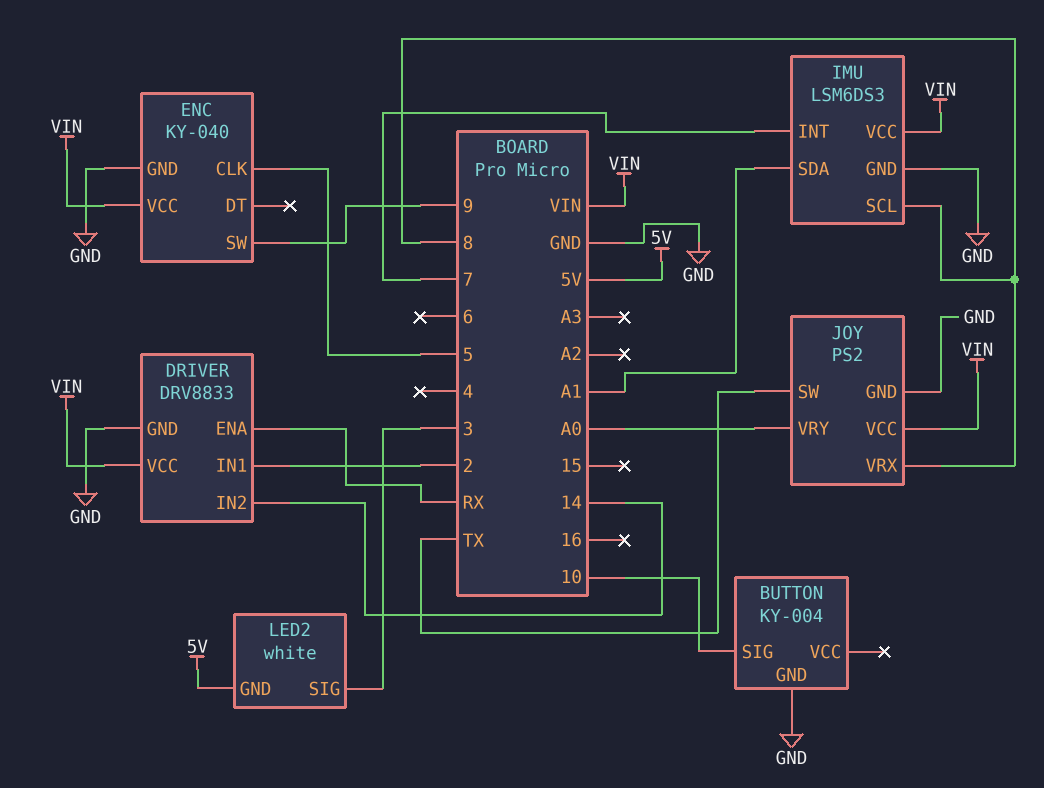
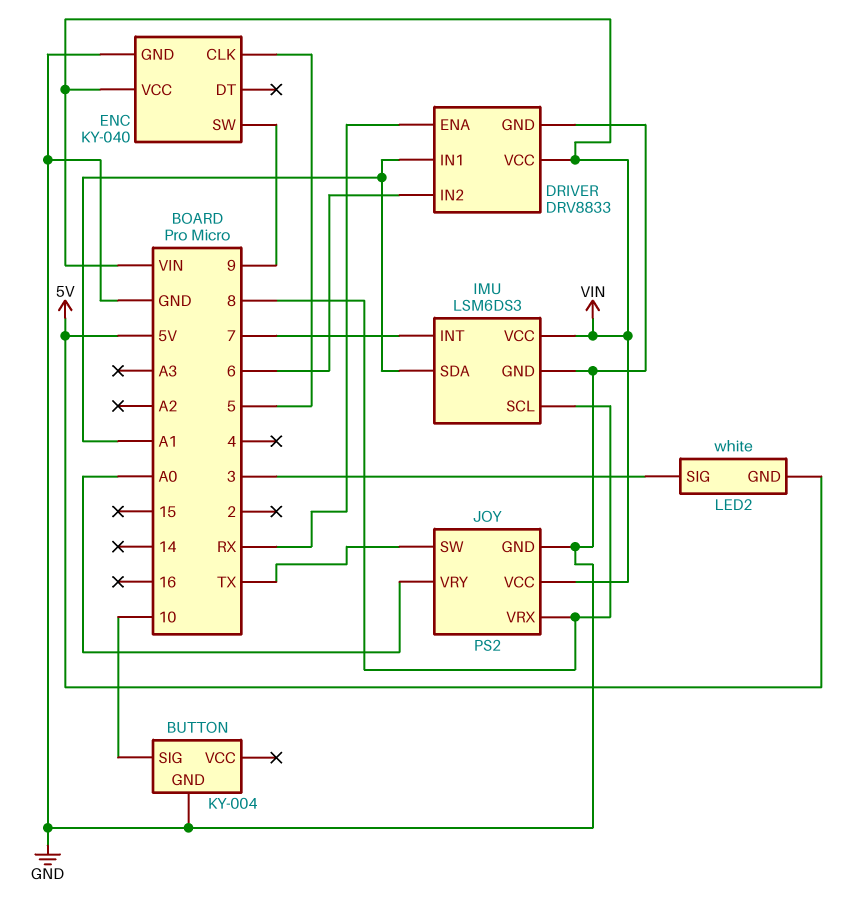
DRIVER pin IN1: 2 -> A1
DRIVER pin IN2: 14 -> 6

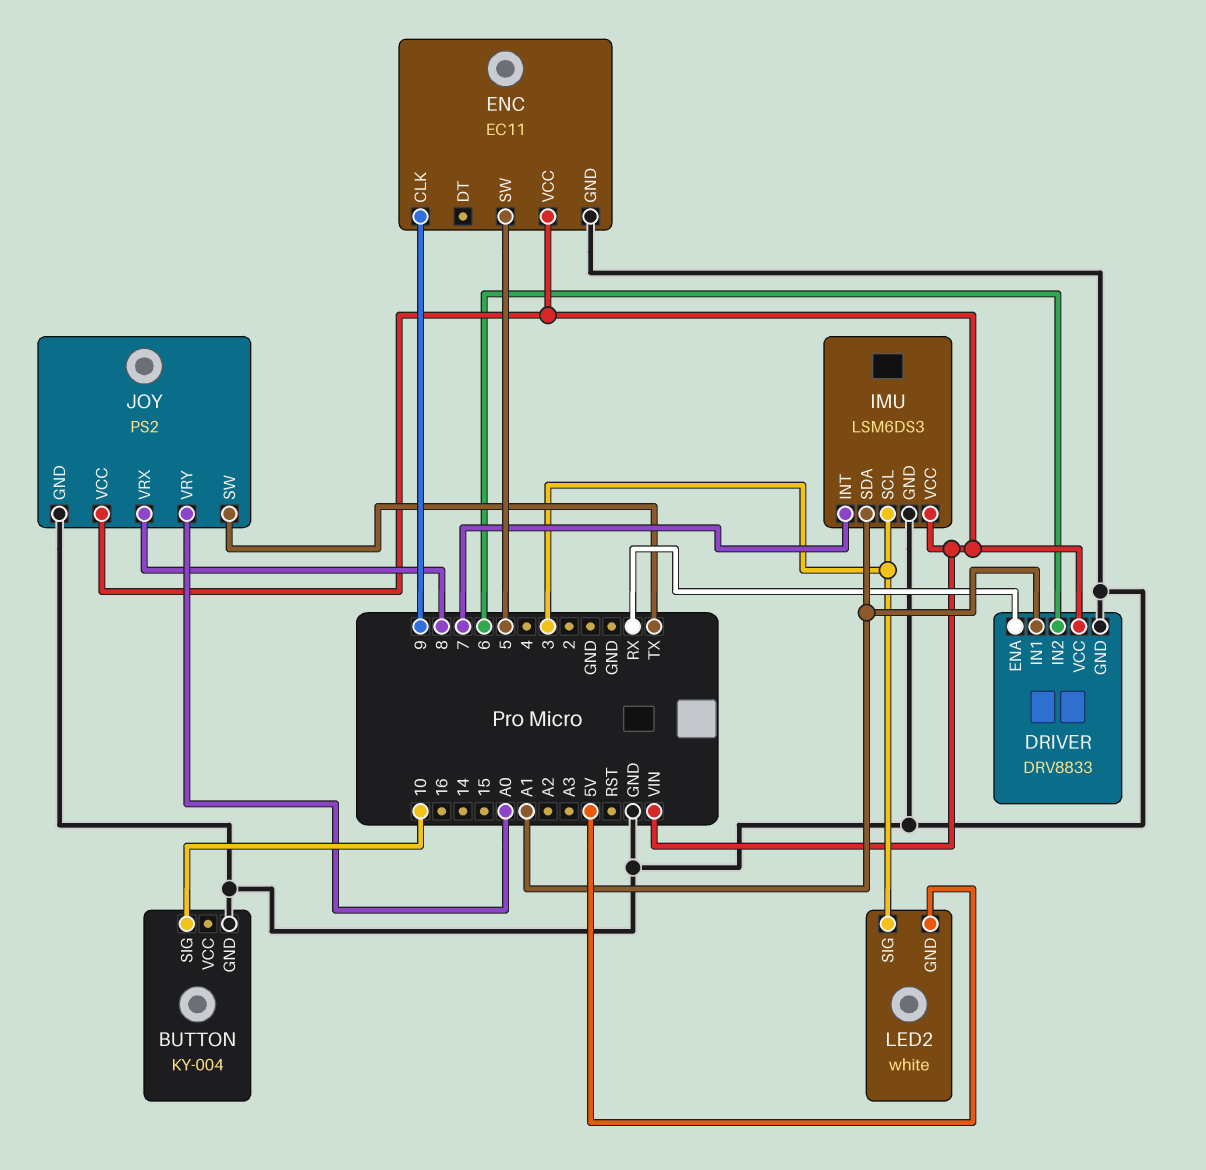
ENC: KY-040 -> EC11
ENC pin CLK: 5 -> 9
ENC pin SW: 9 -> 5
IMU pin SCL: 8 -> 3

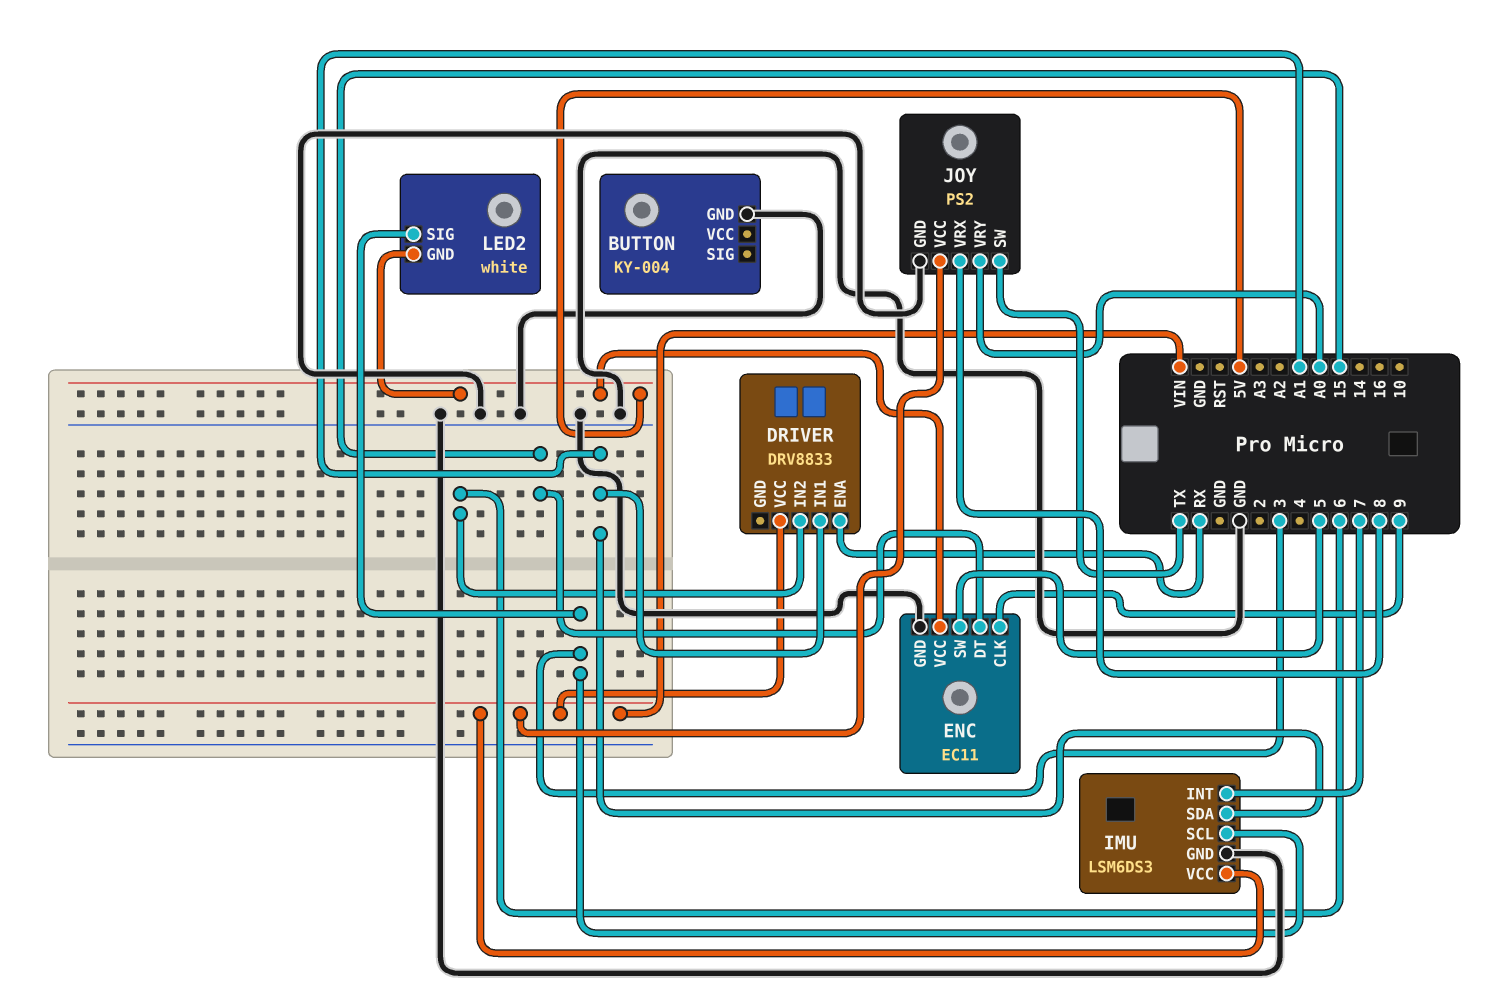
BUTTON pin SIG: 10 -> none
DRIVER pin GND: GND -> none
ENC pin DT: none -> 15
ENC pin VCC: VIN -> 5V

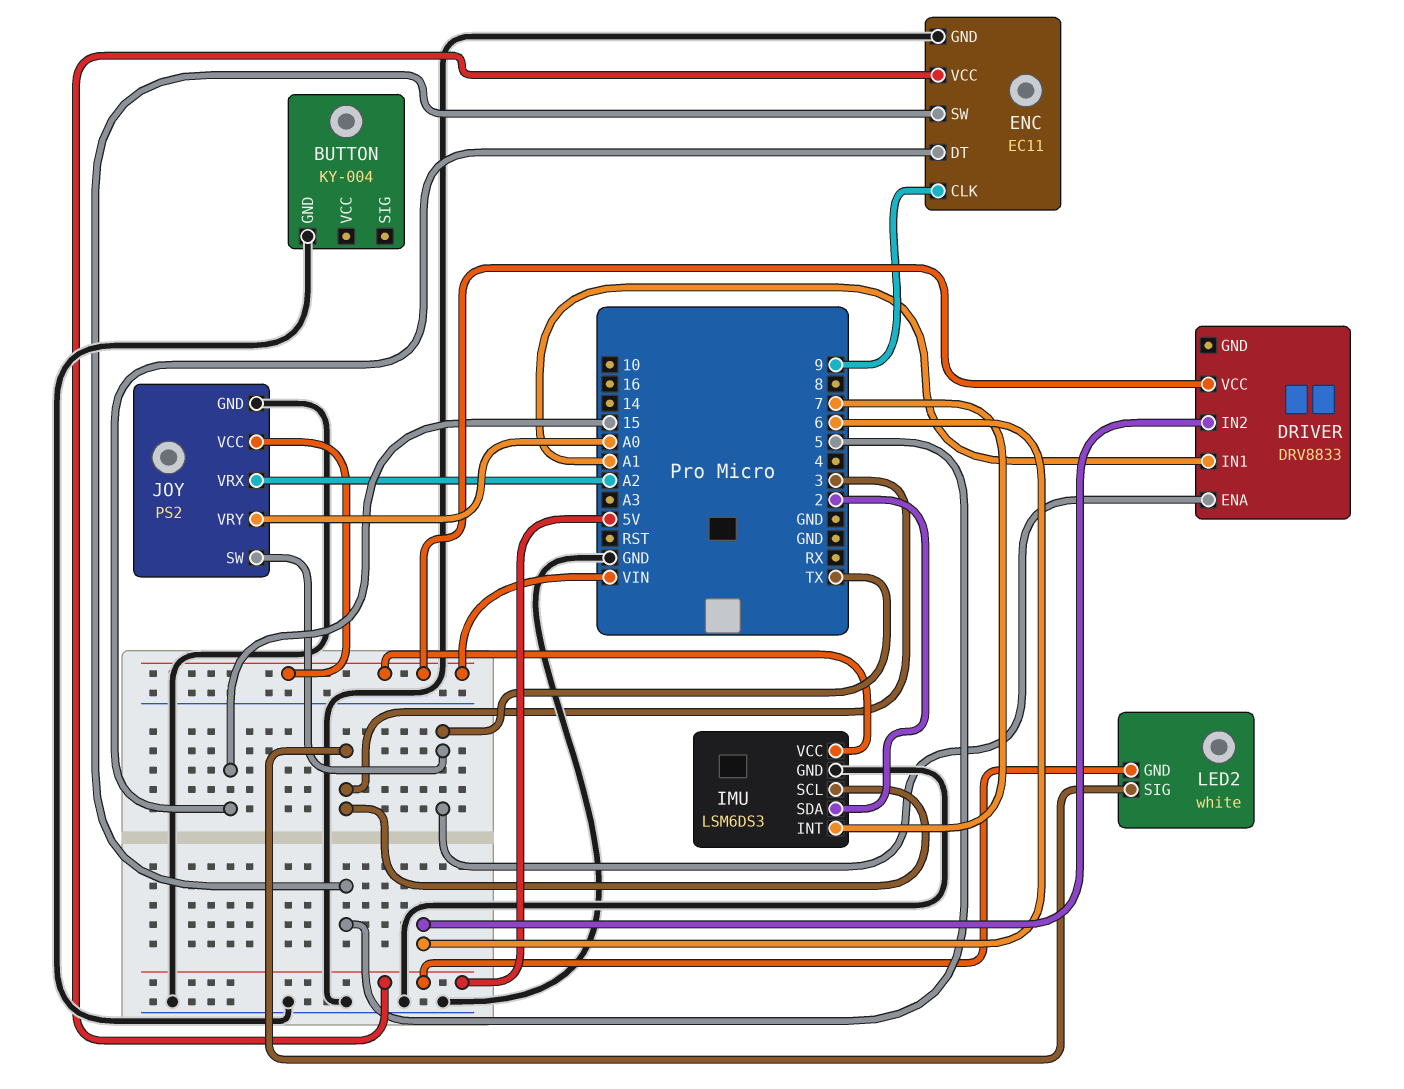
DRIVER pin ENA: RX -> TX
IMU pin SDA: A1 -> 2
JOY pin VRX: 8 -> A2

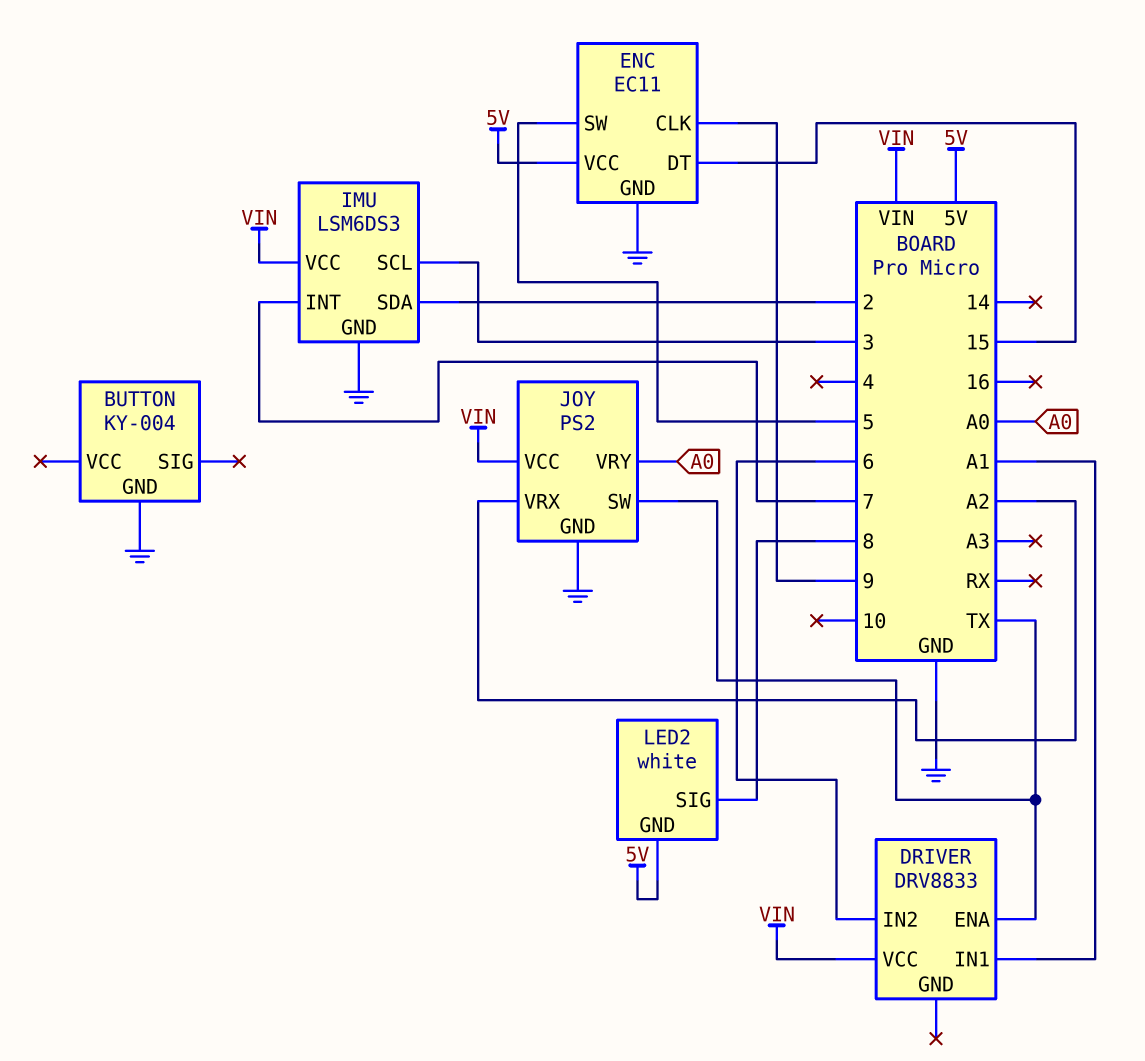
LED2 pin SIG: 3 -> 8

